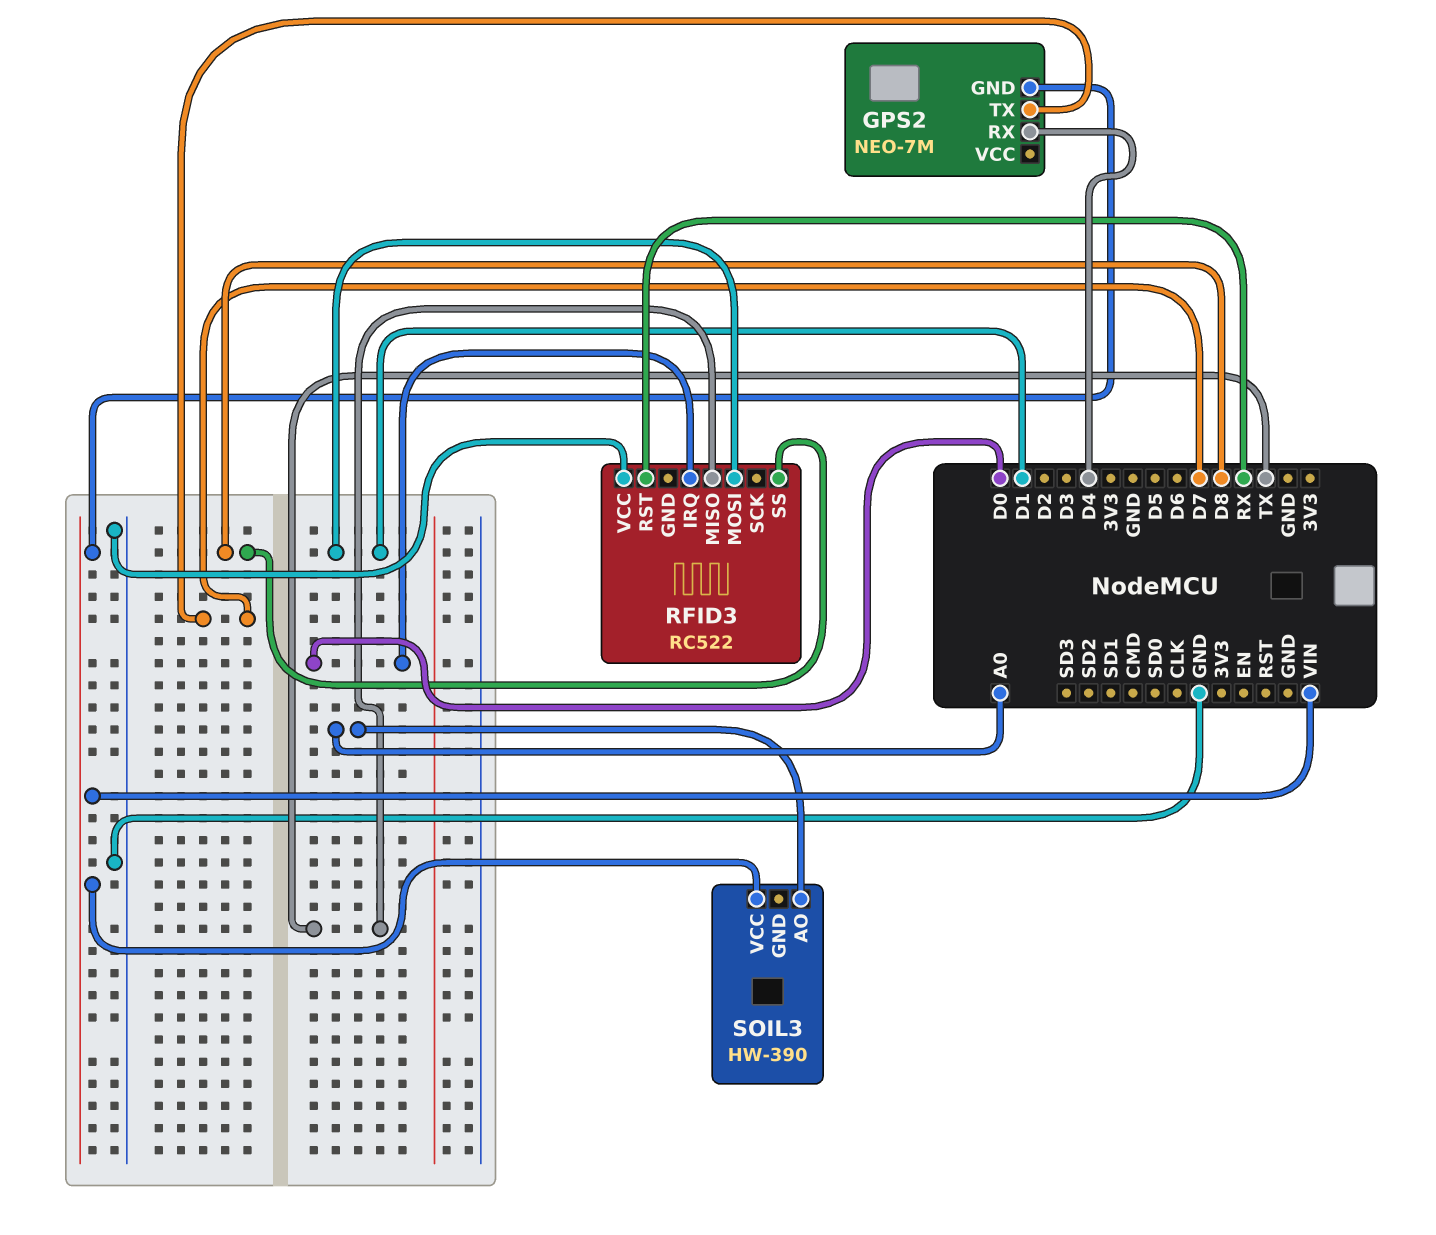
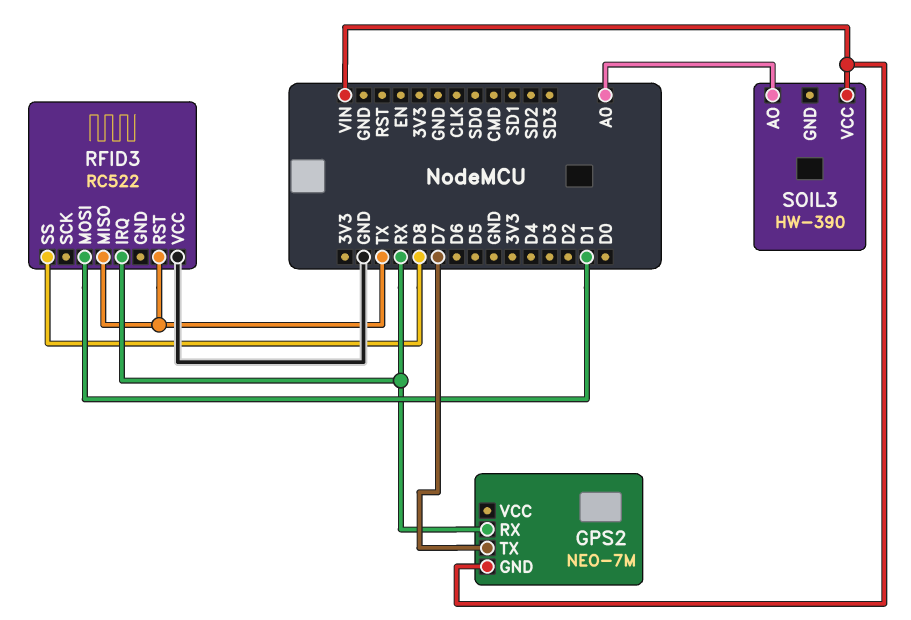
GPS2 pin RX: D4 -> RX
RFID3 pin IRQ: D0 -> RX
RFID3 pin RST: RX -> TX

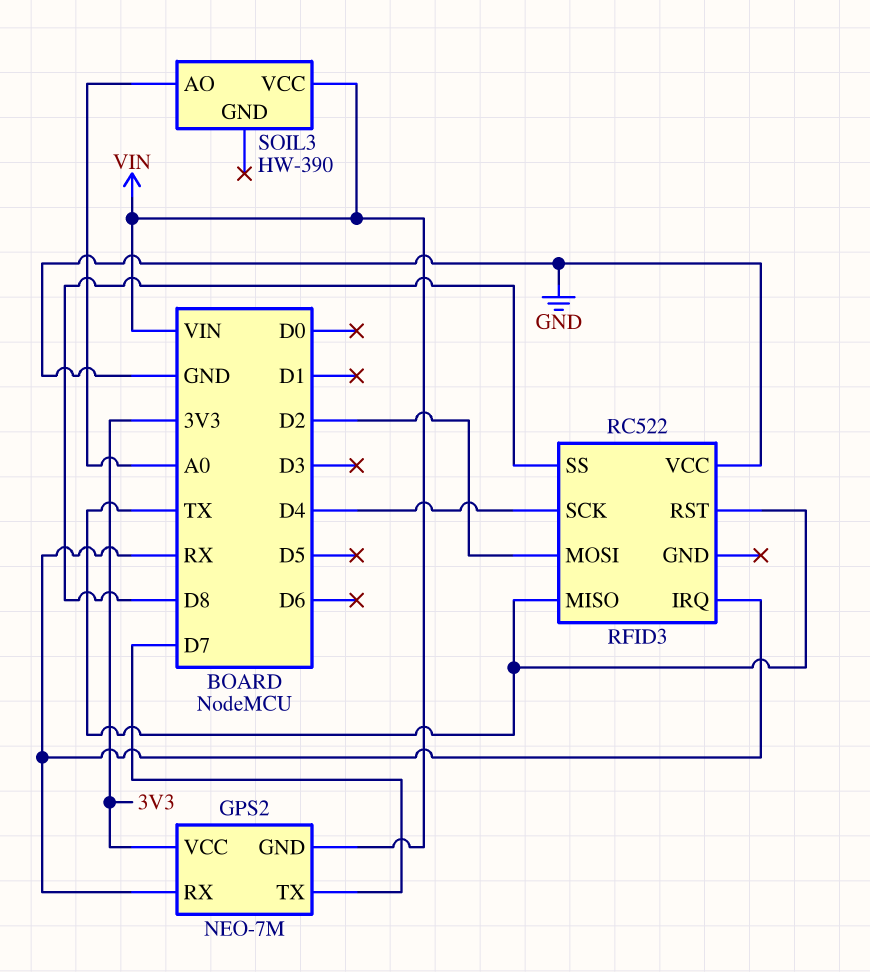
GPS2 pin VCC: none -> 3V3
RFID3 pin MOSI: D1 -> D2
RFID3 pin SCK: none -> D4

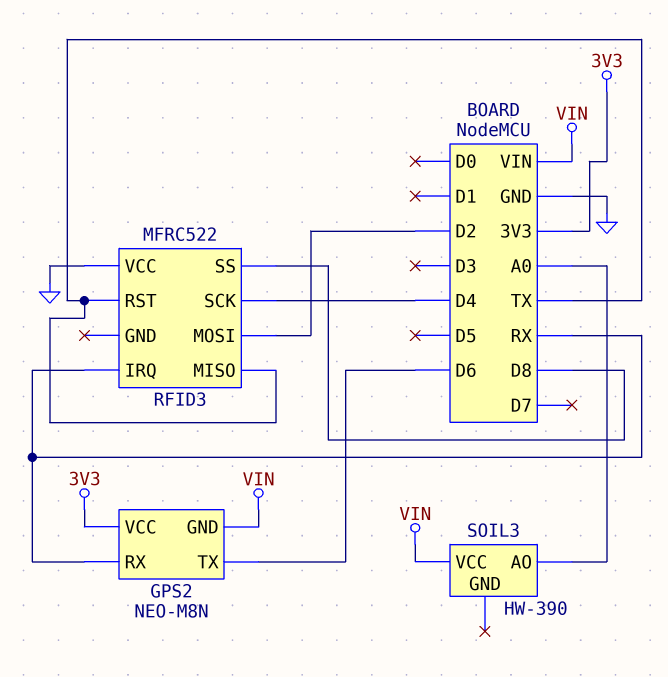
GPS2: NEO-7M -> NEO-M8N
GPS2 pin TX: D7 -> D6
RFID3: RC522 -> MFRC522

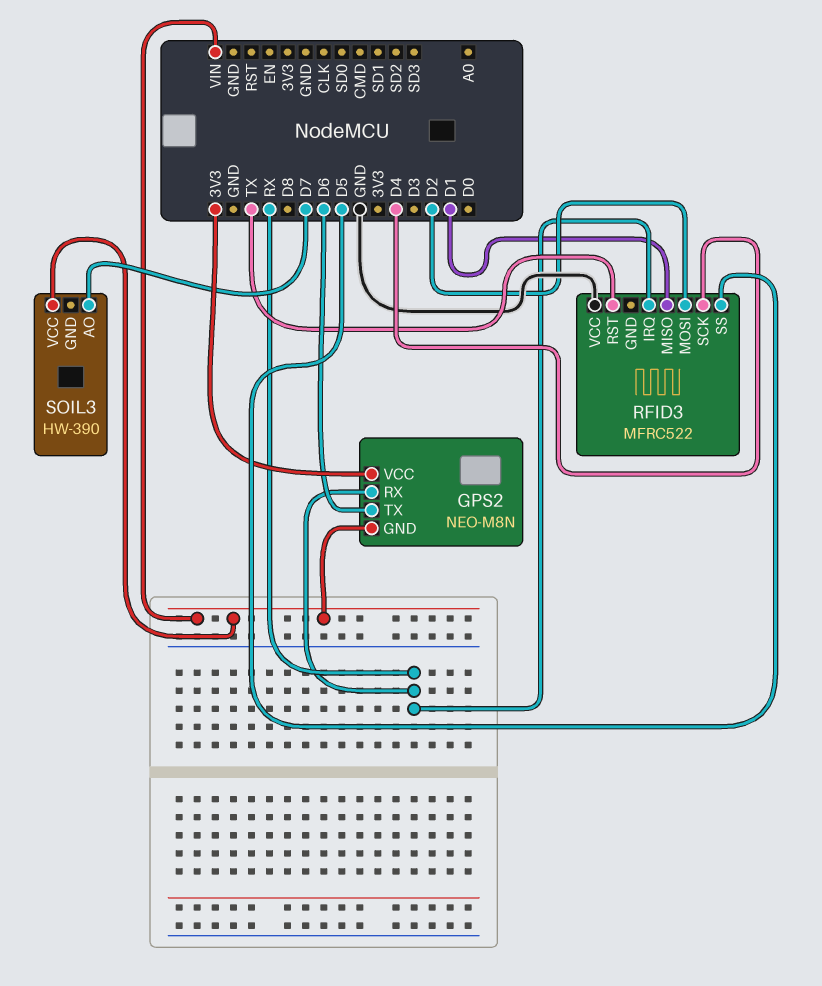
RFID3 pin MISO: TX -> D1
RFID3 pin SS: D8 -> D5
SOIL3 pin AO: A0 -> D7

